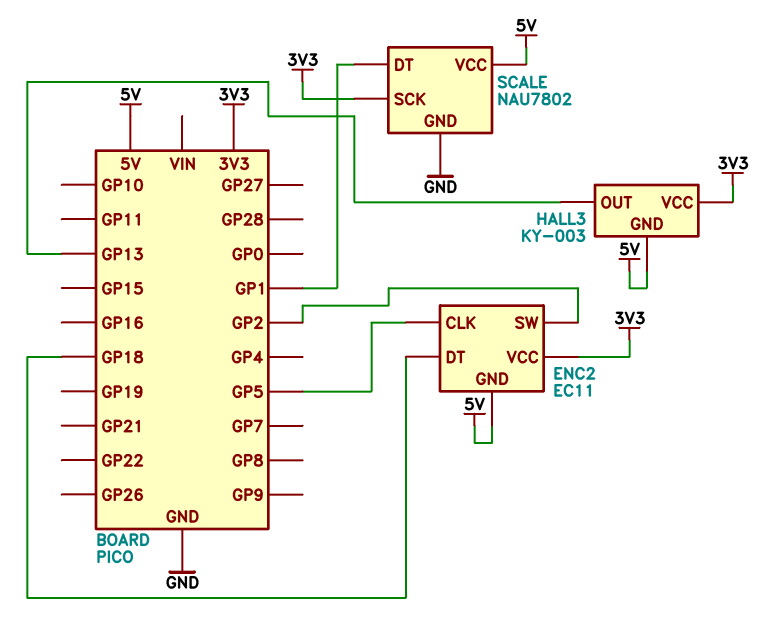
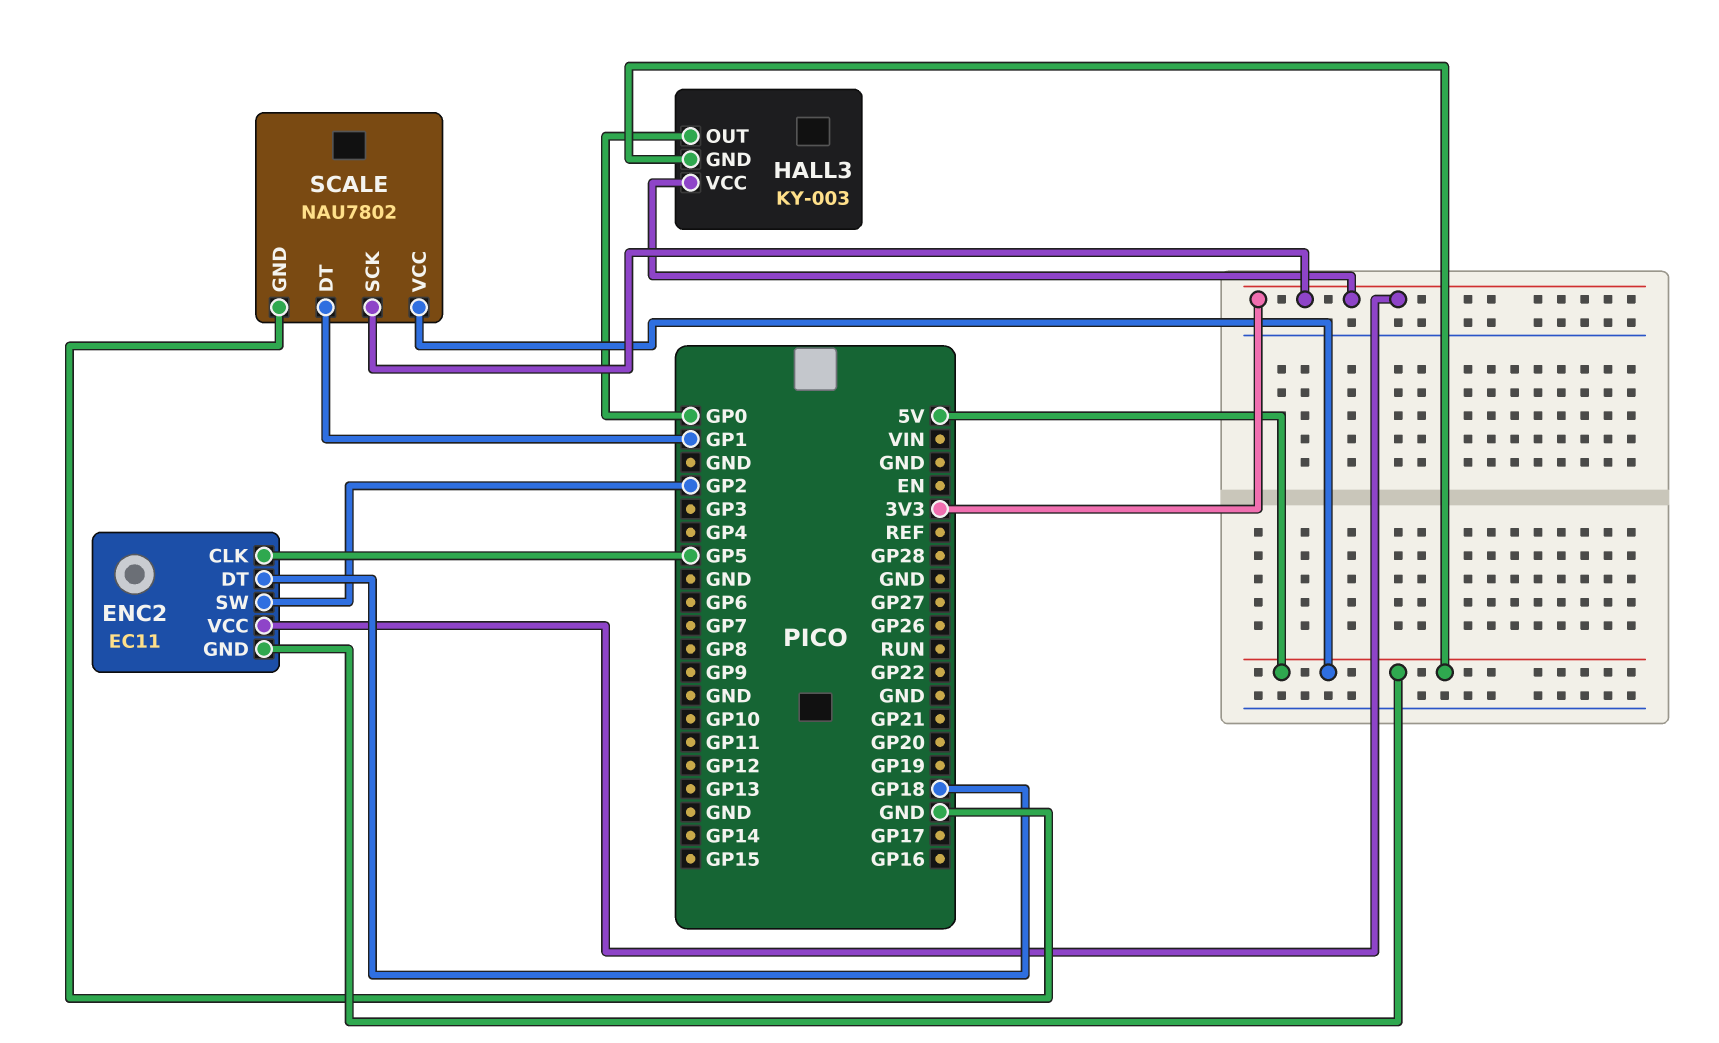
HALL3 pin OUT: GP13 -> GP0

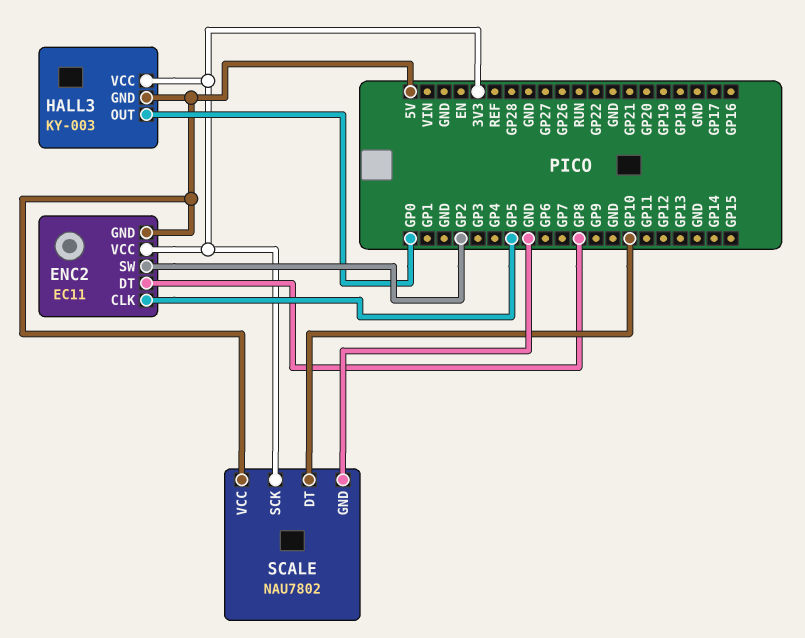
ENC2 pin DT: GP18 -> GP8
SCALE pin DT: GP1 -> GP10

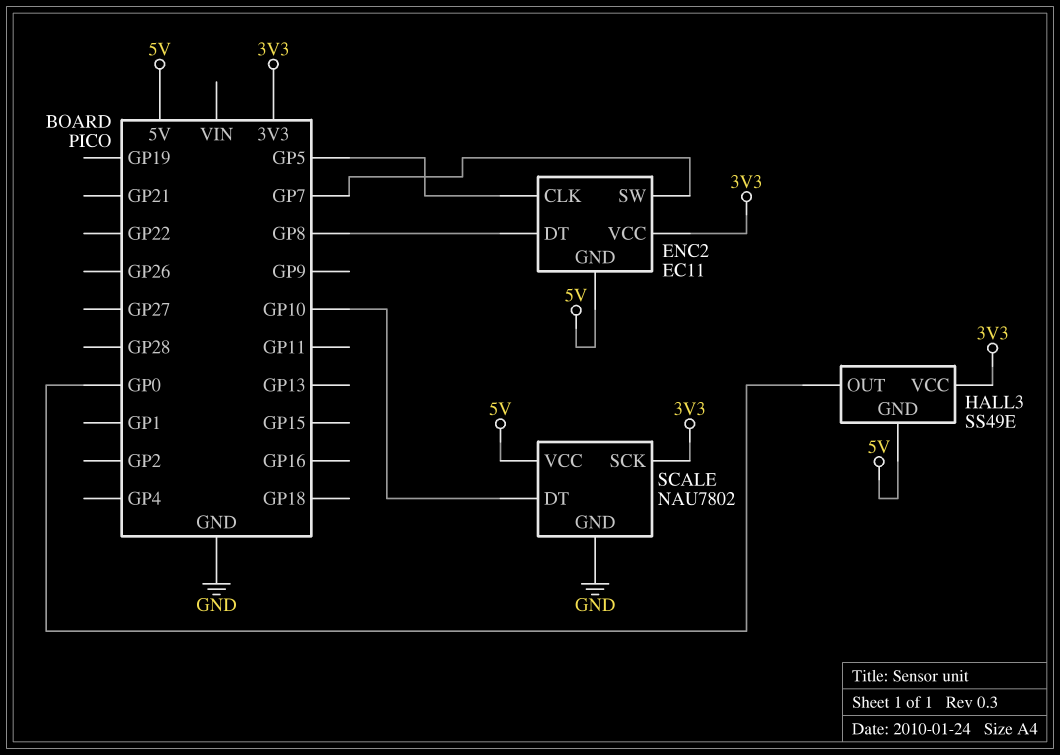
ENC2 pin SW: GP2 -> GP7
HALL3: KY-003 -> SS49E

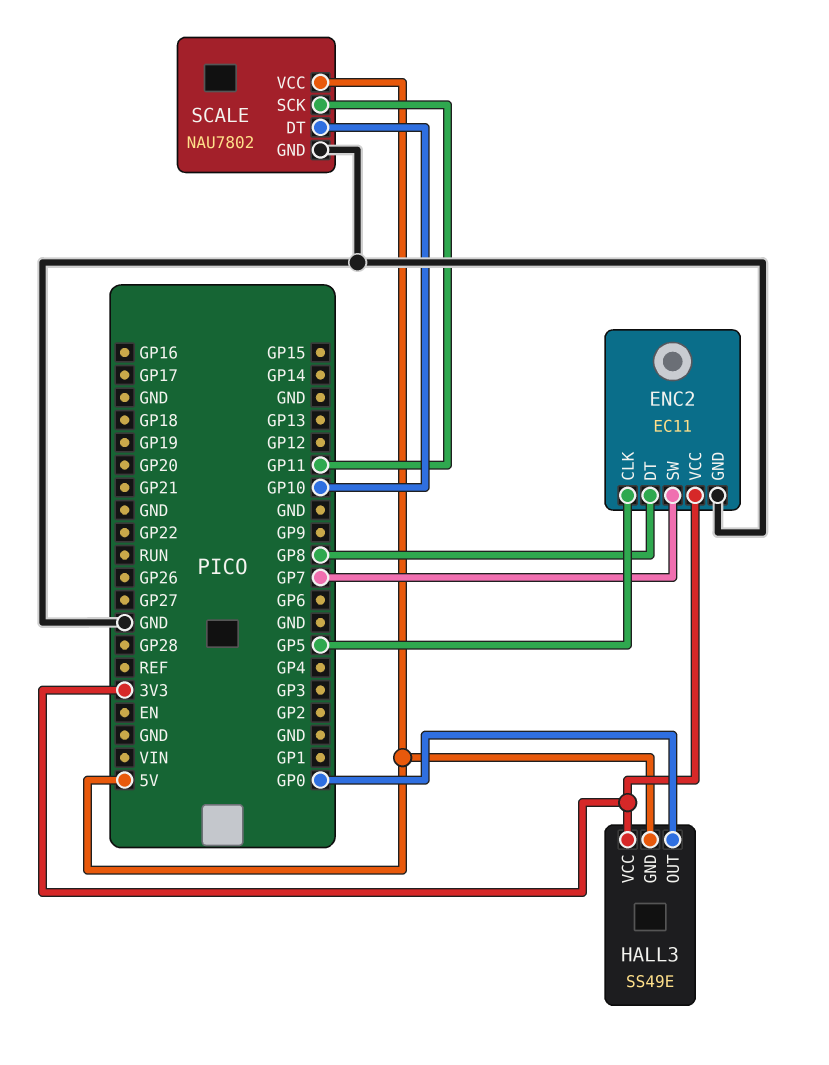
ENC2 pin GND: 5V -> GND
SCALE pin SCK: 3V3 -> GP11

